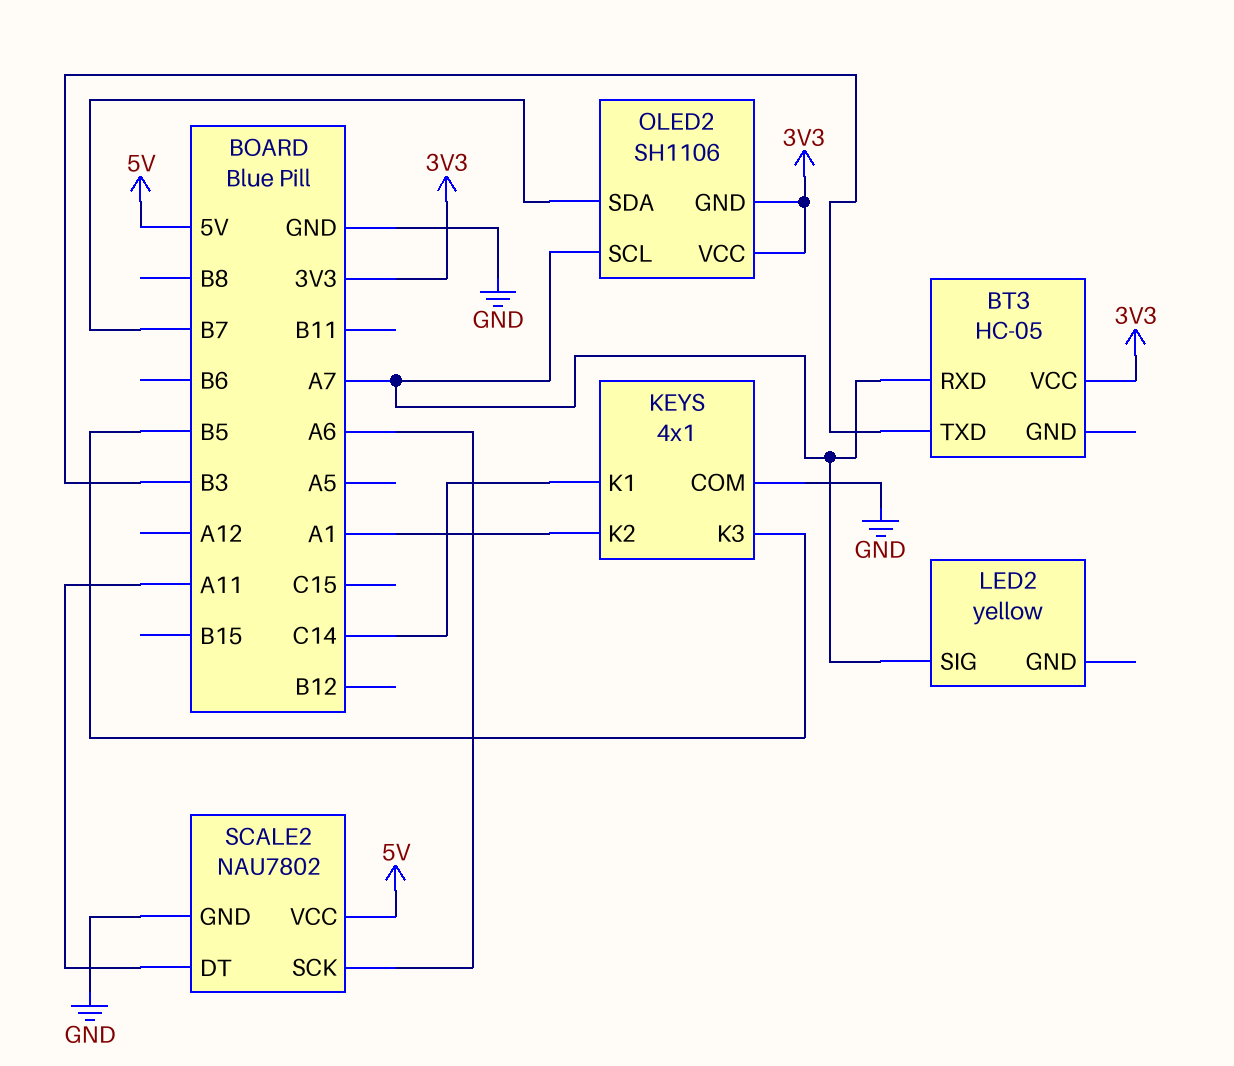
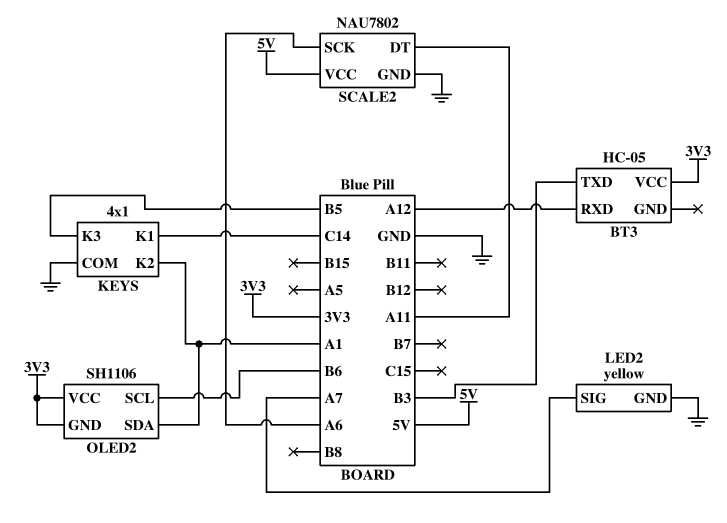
BT3 pin RXD: A7 -> A12
LED2 pin GND: none -> GND
OLED2 pin SCL: A7 -> B6
OLED2 pin SDA: B7 -> A1

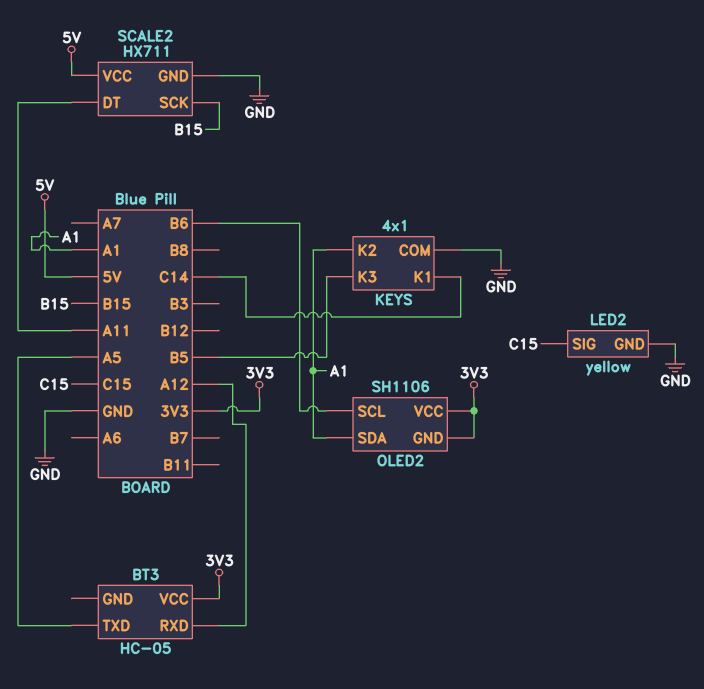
BT3 pin TXD: B3 -> A5
LED2 pin SIG: A7 -> C15
SCALE2: NAU7802 -> HX711
SCALE2 pin SCK: A6 -> B15

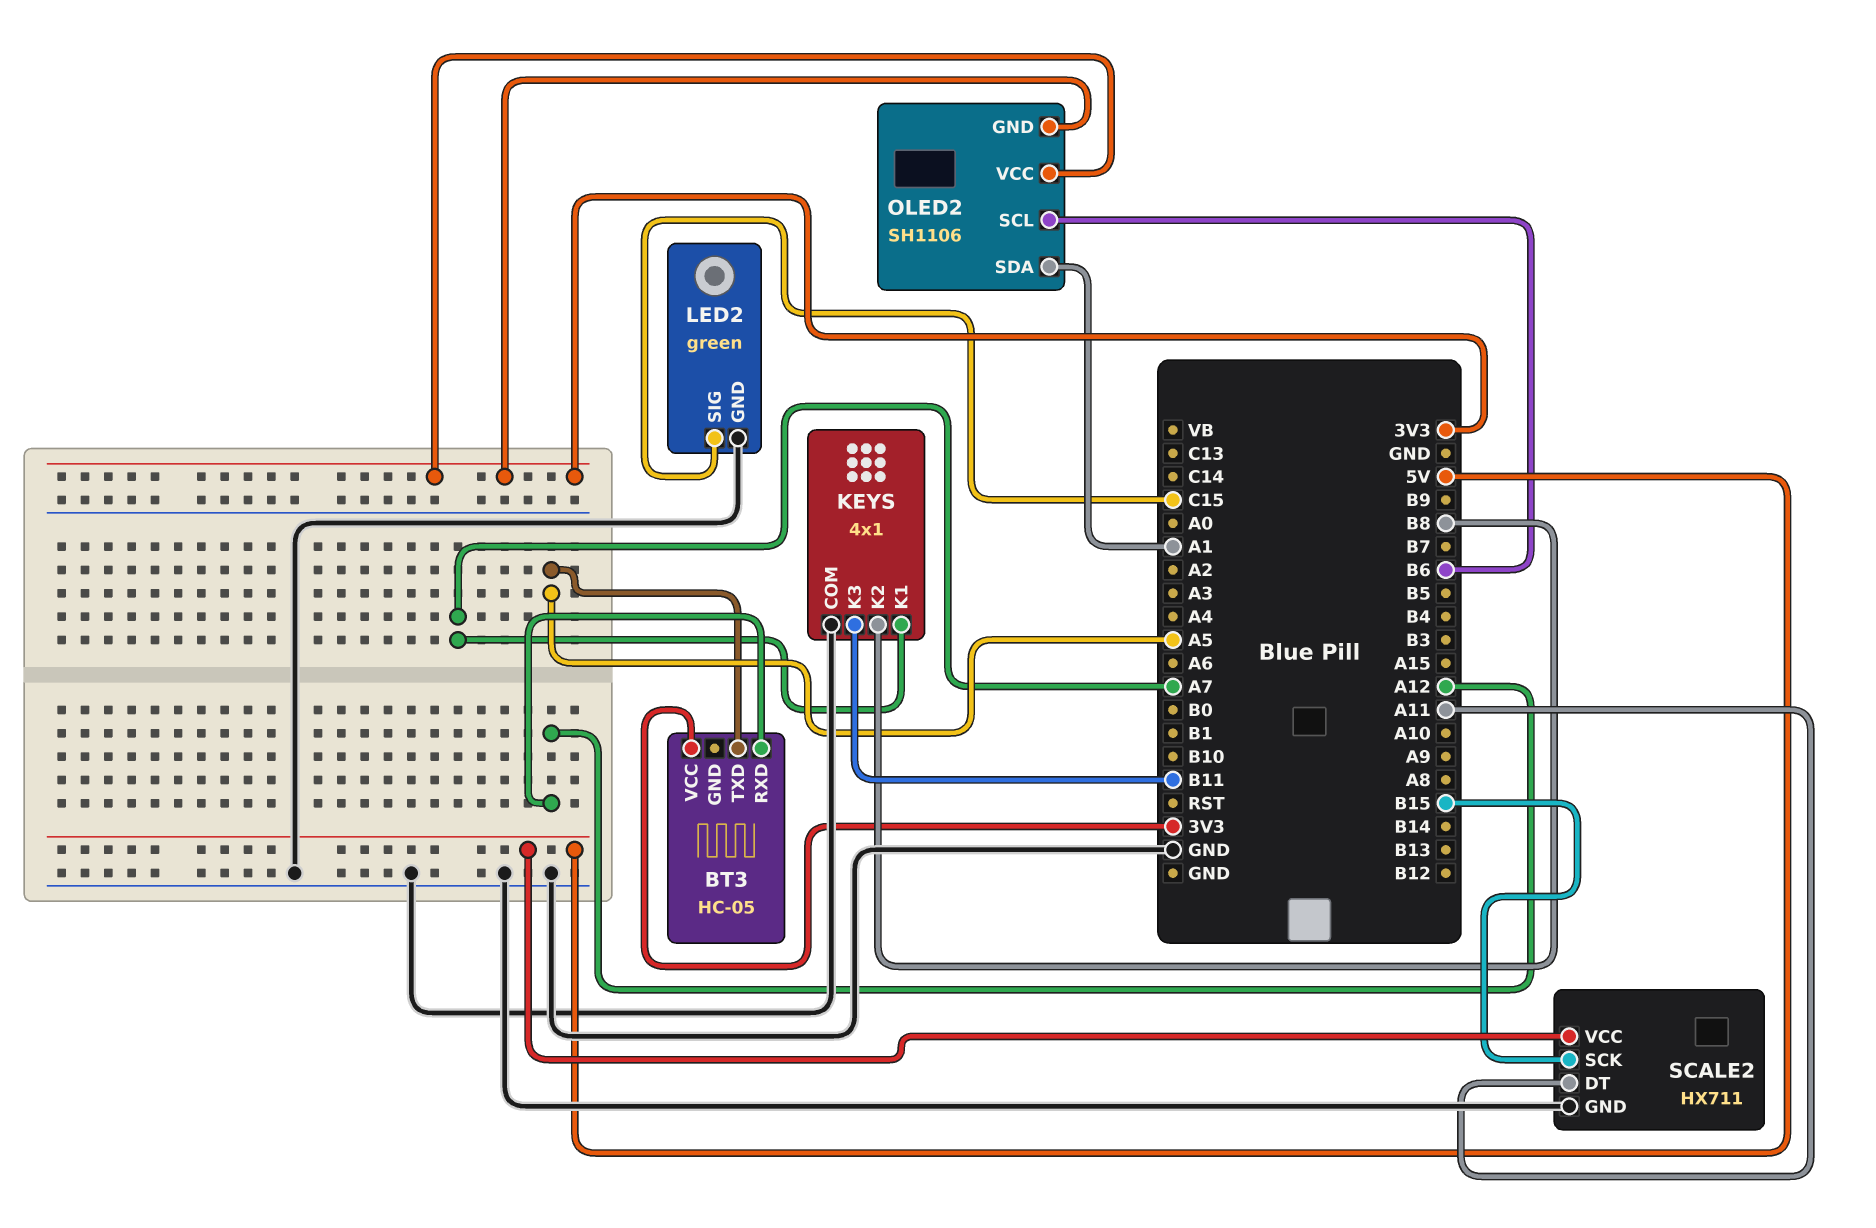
KEYS pin K1: C14 -> A7
KEYS pin K2: A1 -> B8
KEYS pin K3: B5 -> B11
LED2: yellow -> green

